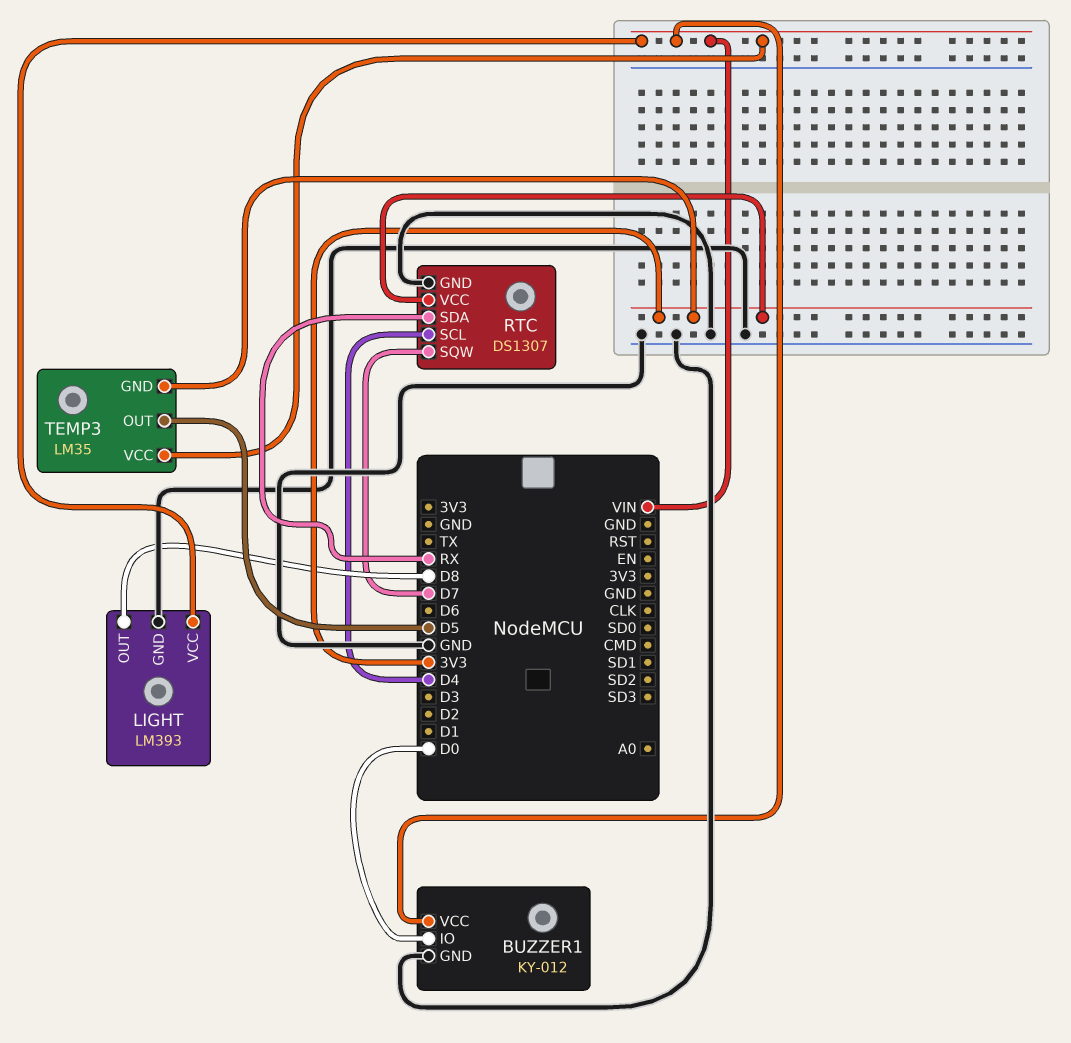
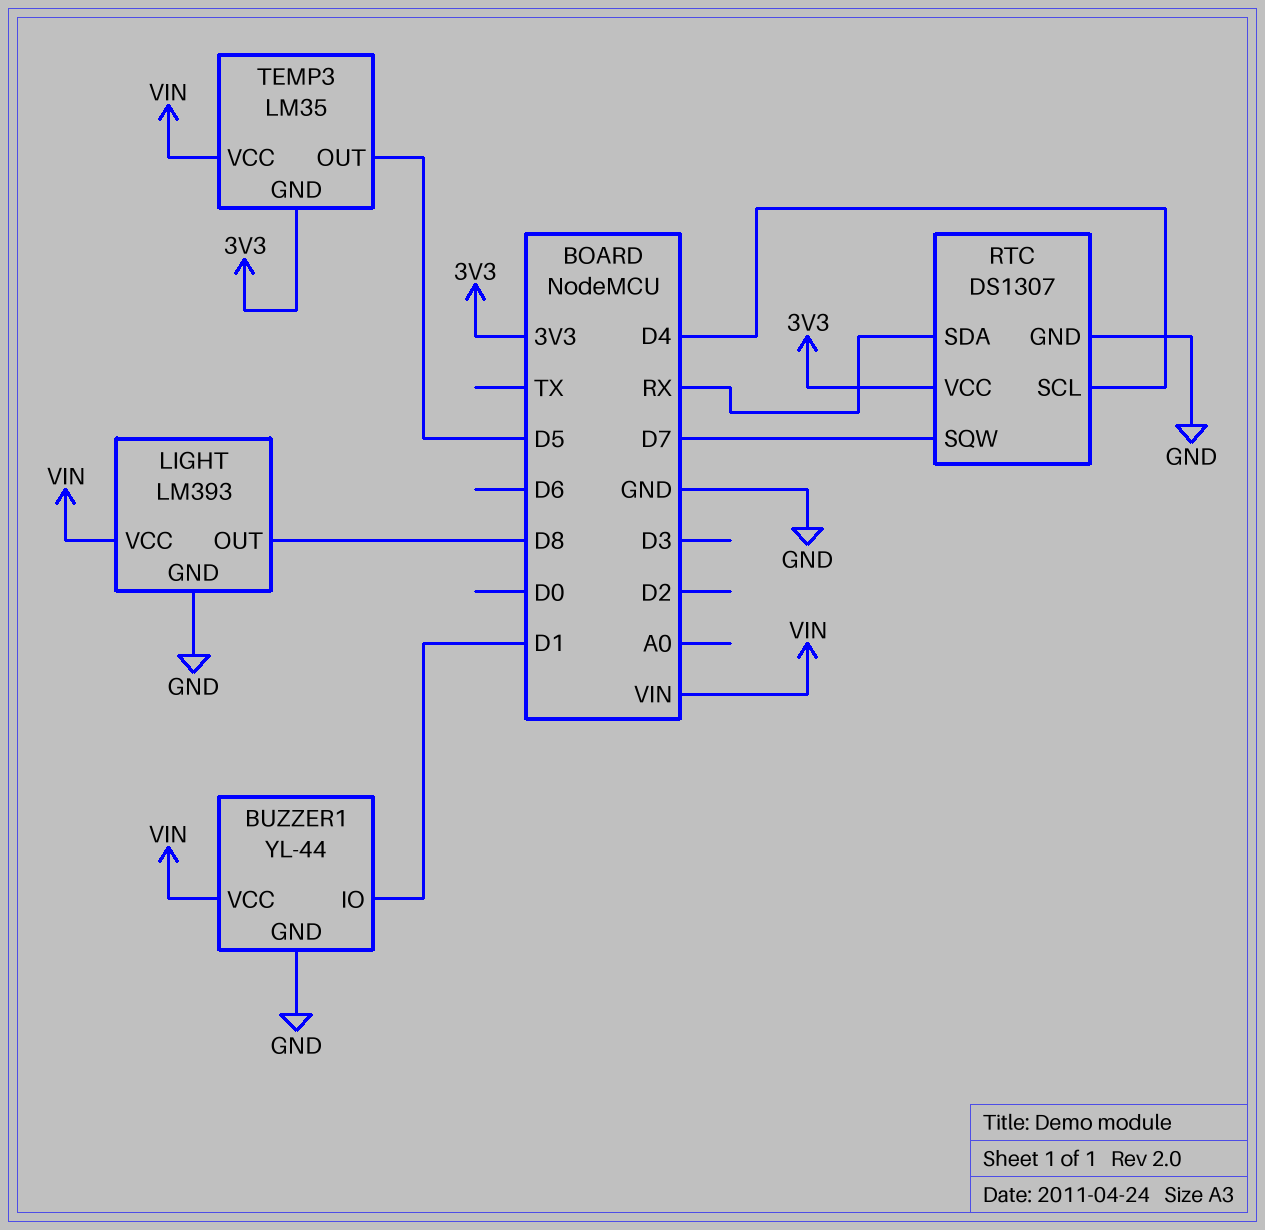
BUZZER1: KY-012 -> YL-44
BUZZER1 pin IO: D0 -> D1

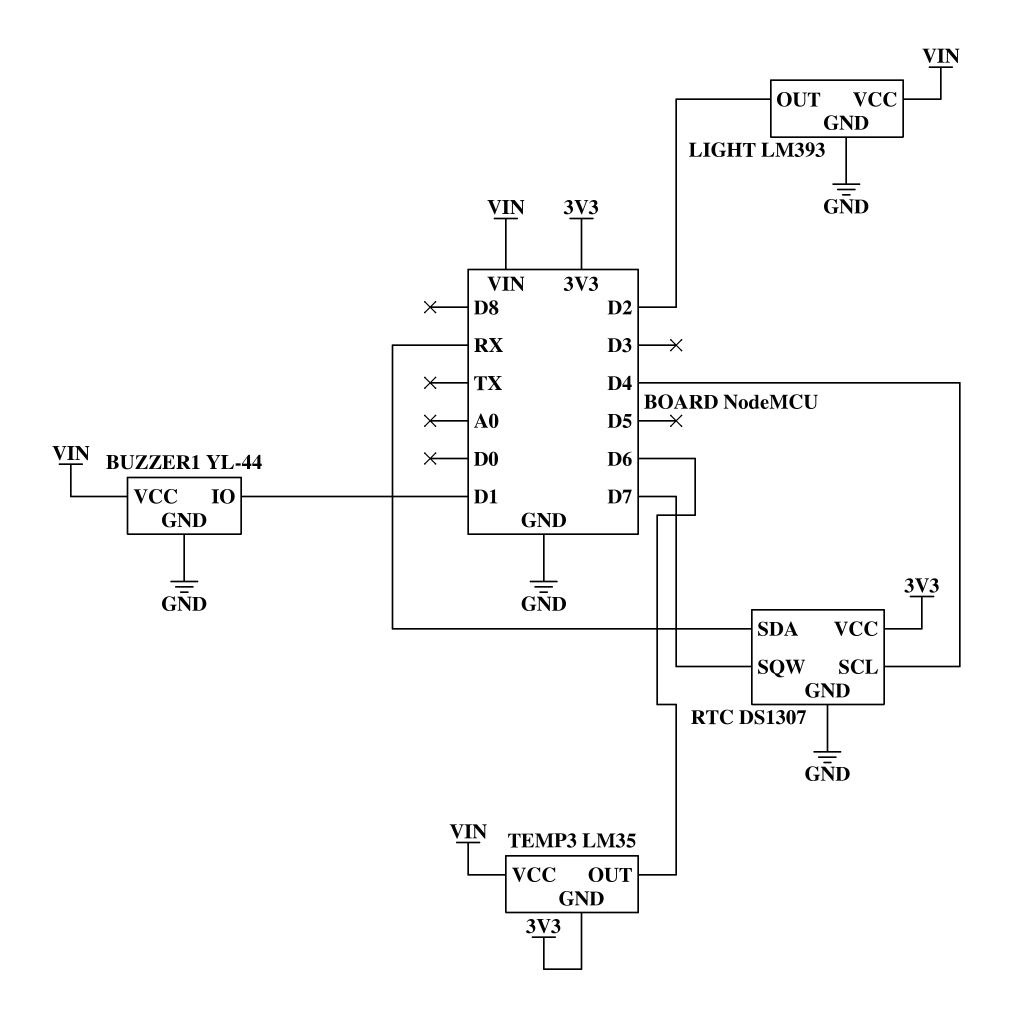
LIGHT pin OUT: D8 -> D2
TEMP3 pin OUT: D5 -> D6

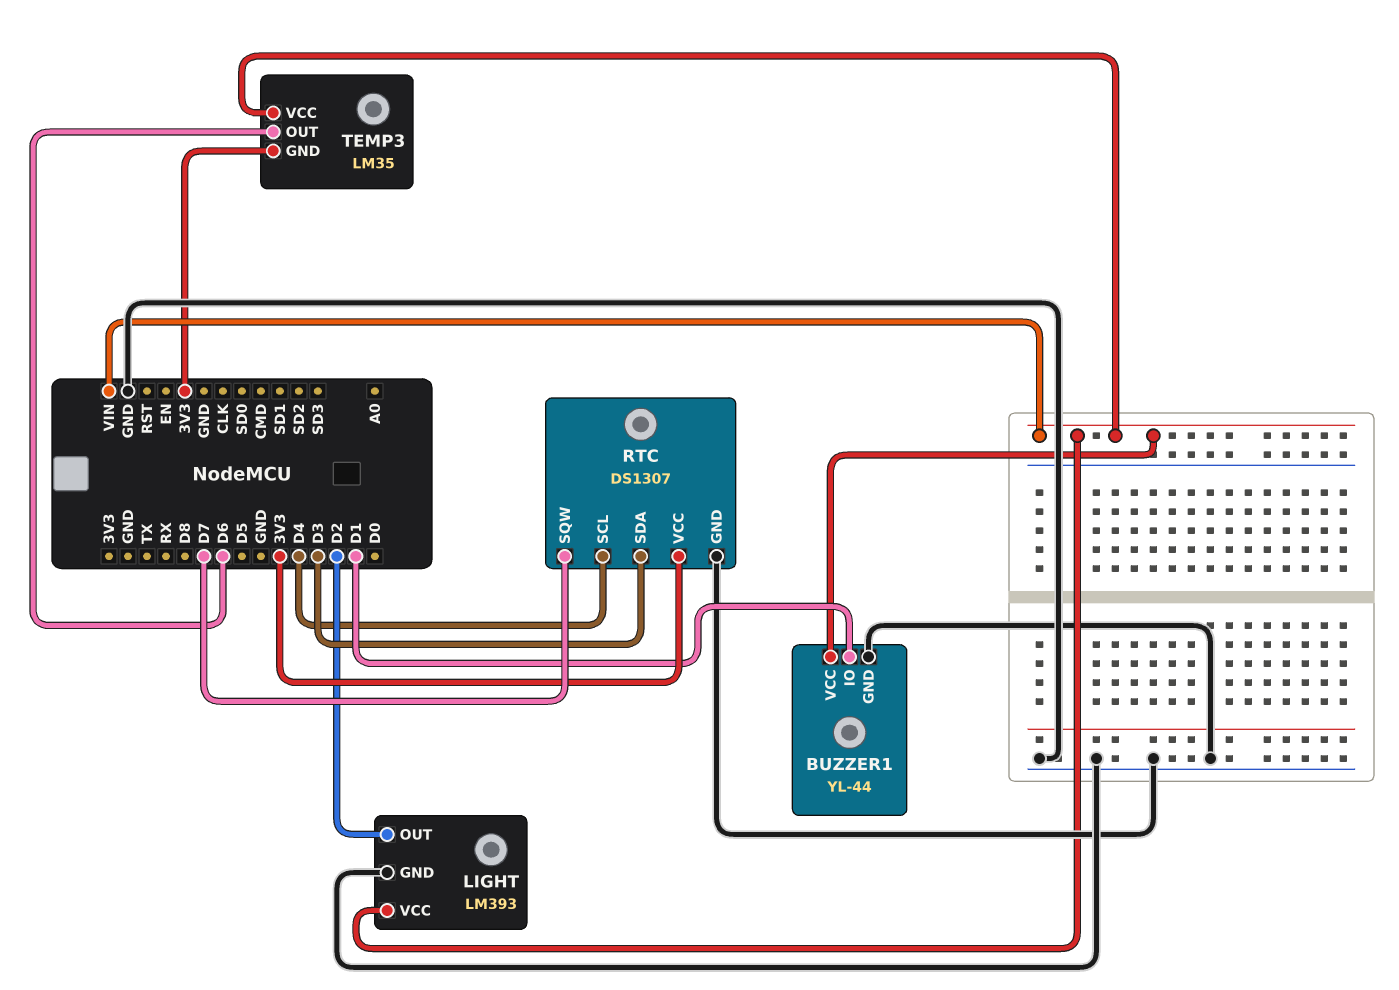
RTC pin SDA: RX -> D3

